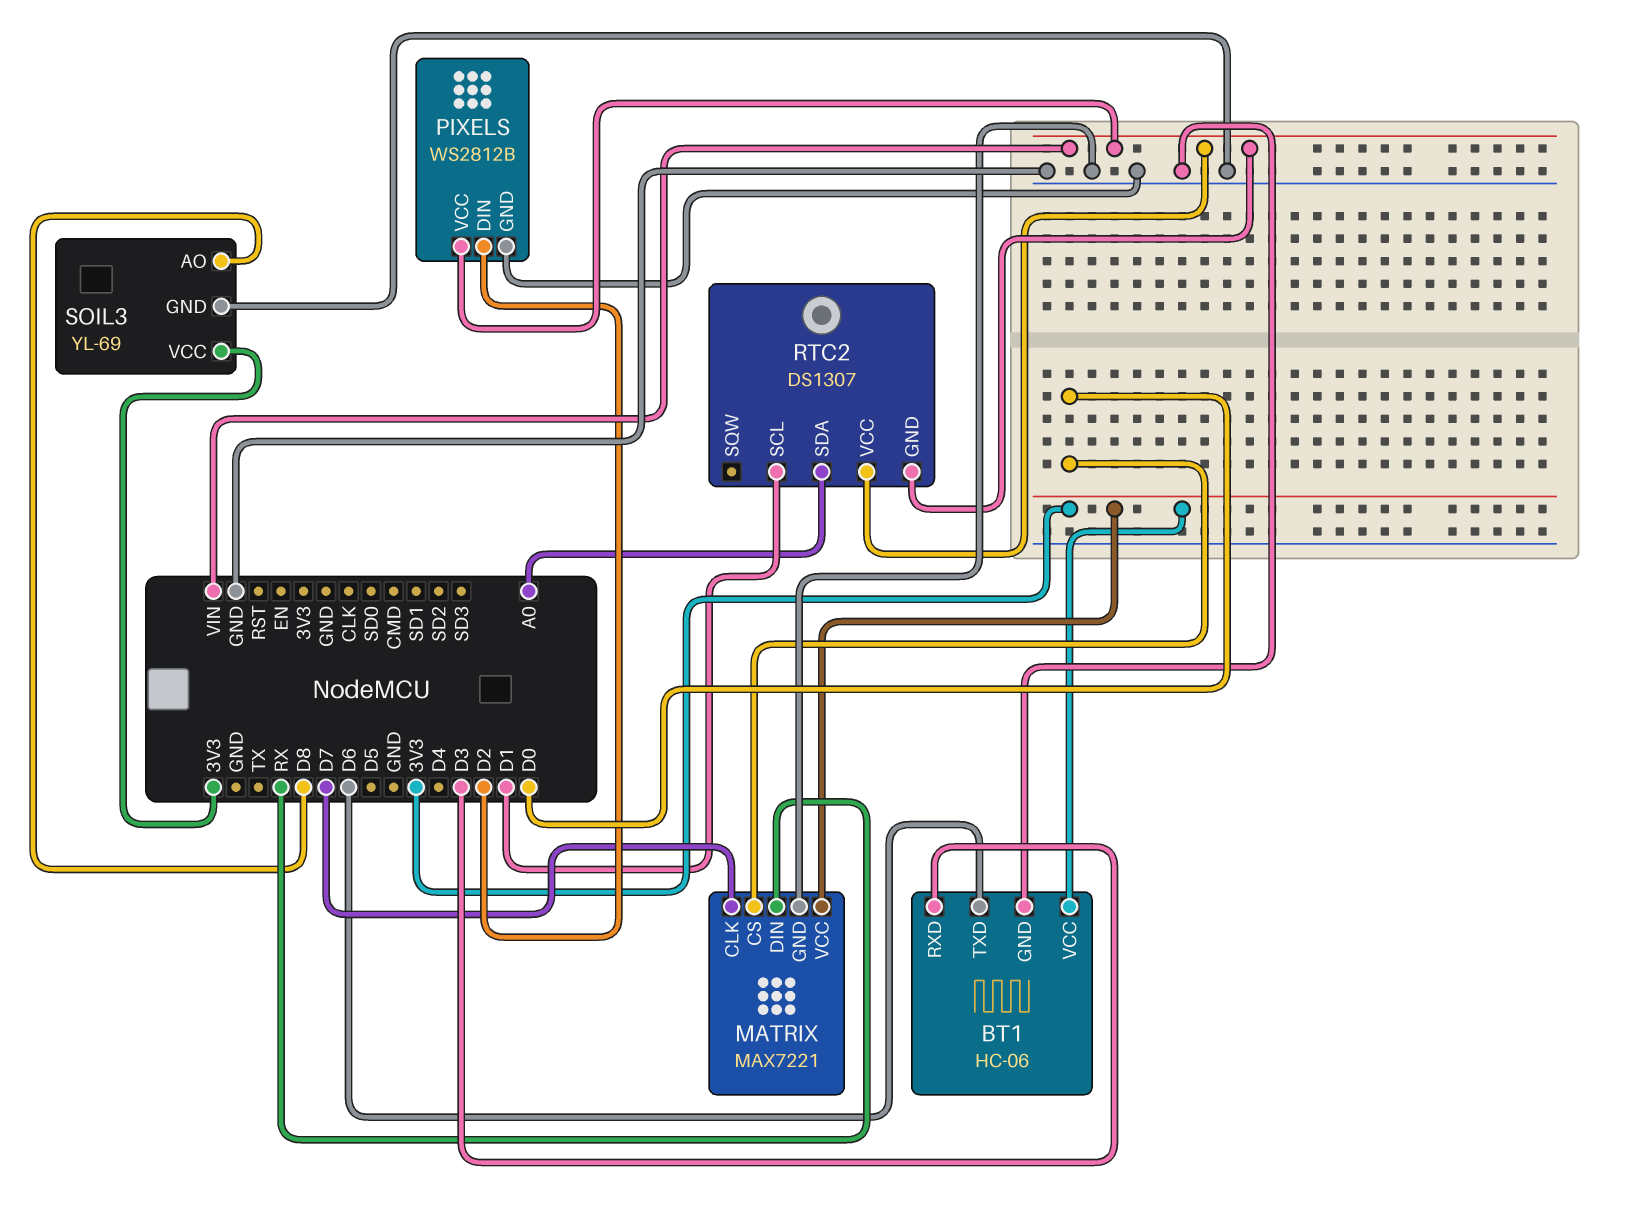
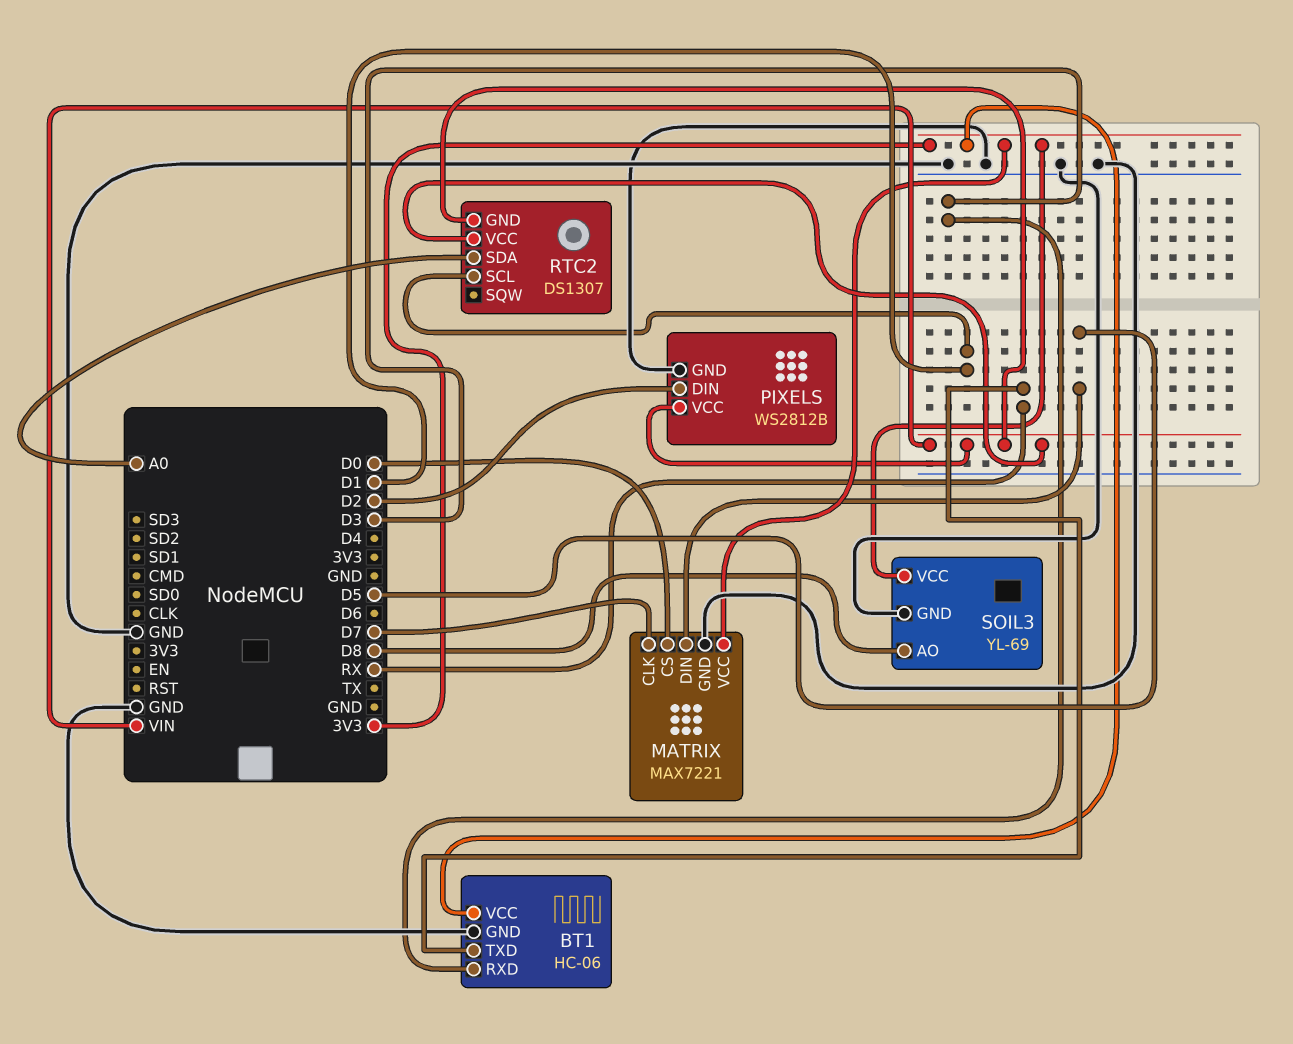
BT1 pin TXD: D6 -> RX
MATRIX pin DIN: RX -> D5

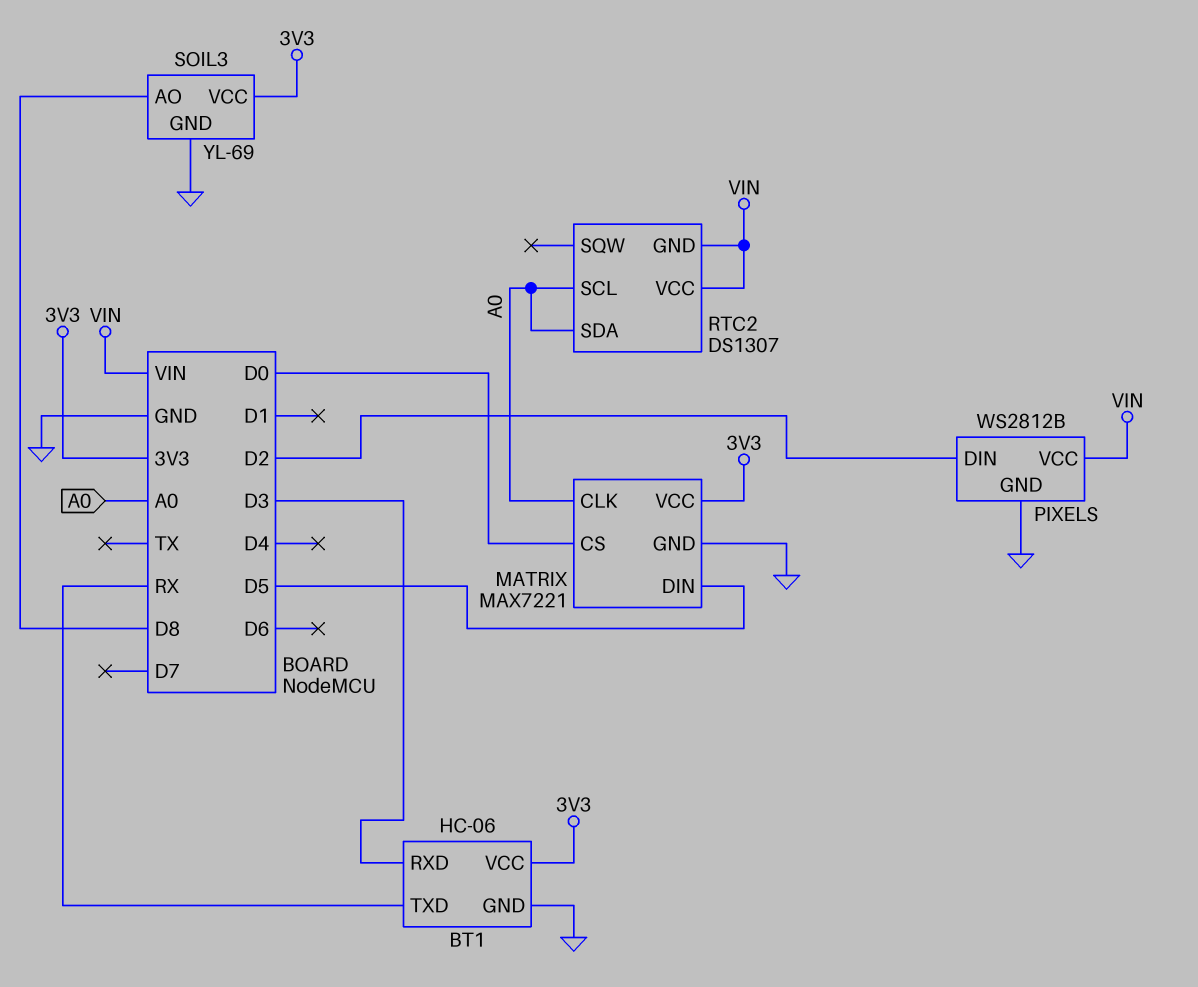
MATRIX pin CLK: D7 -> A0
RTC2 pin SCL: D1 -> A0

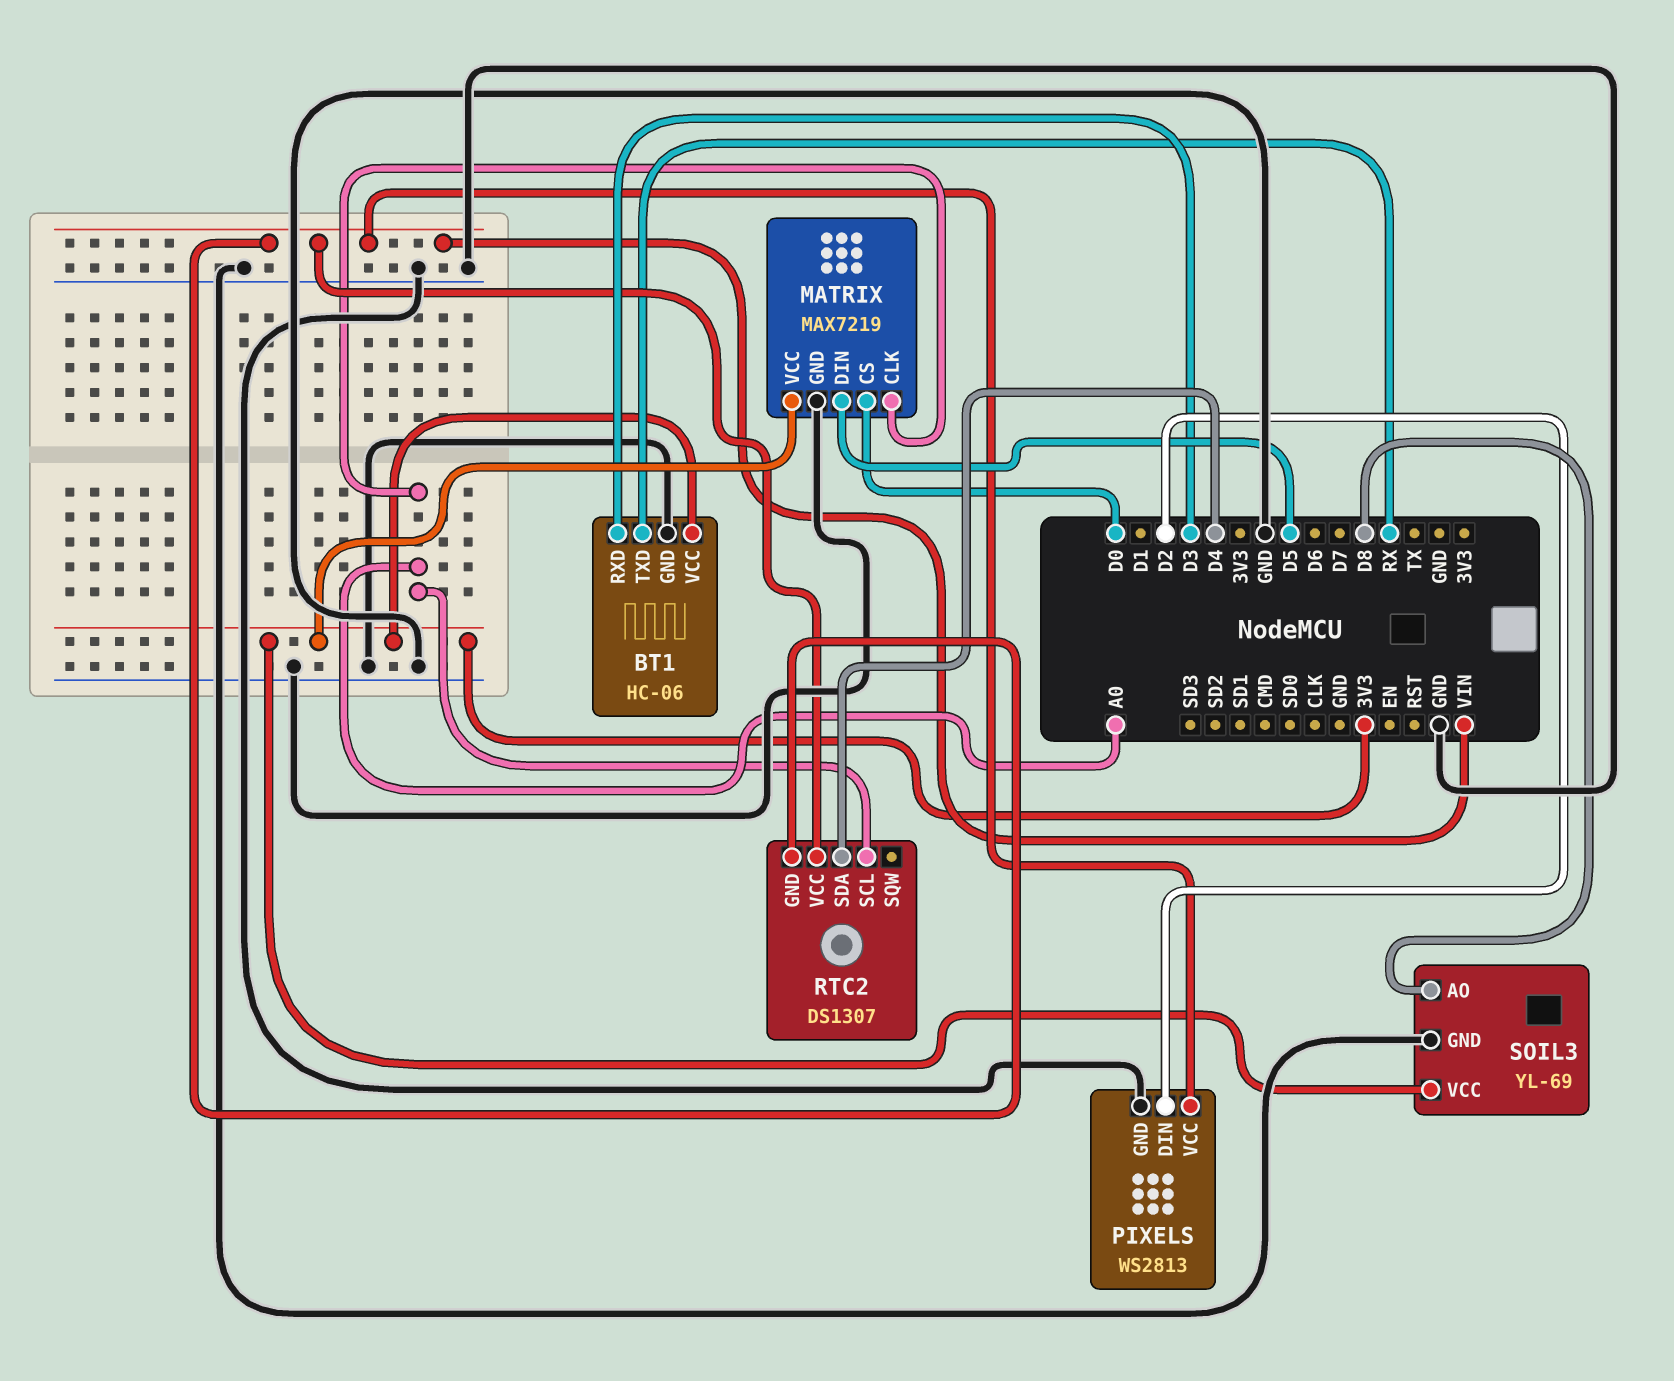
MATRIX: MAX7221 -> MAX7219
PIXELS: WS2812B -> WS2813
RTC2 pin SDA: A0 -> D4

